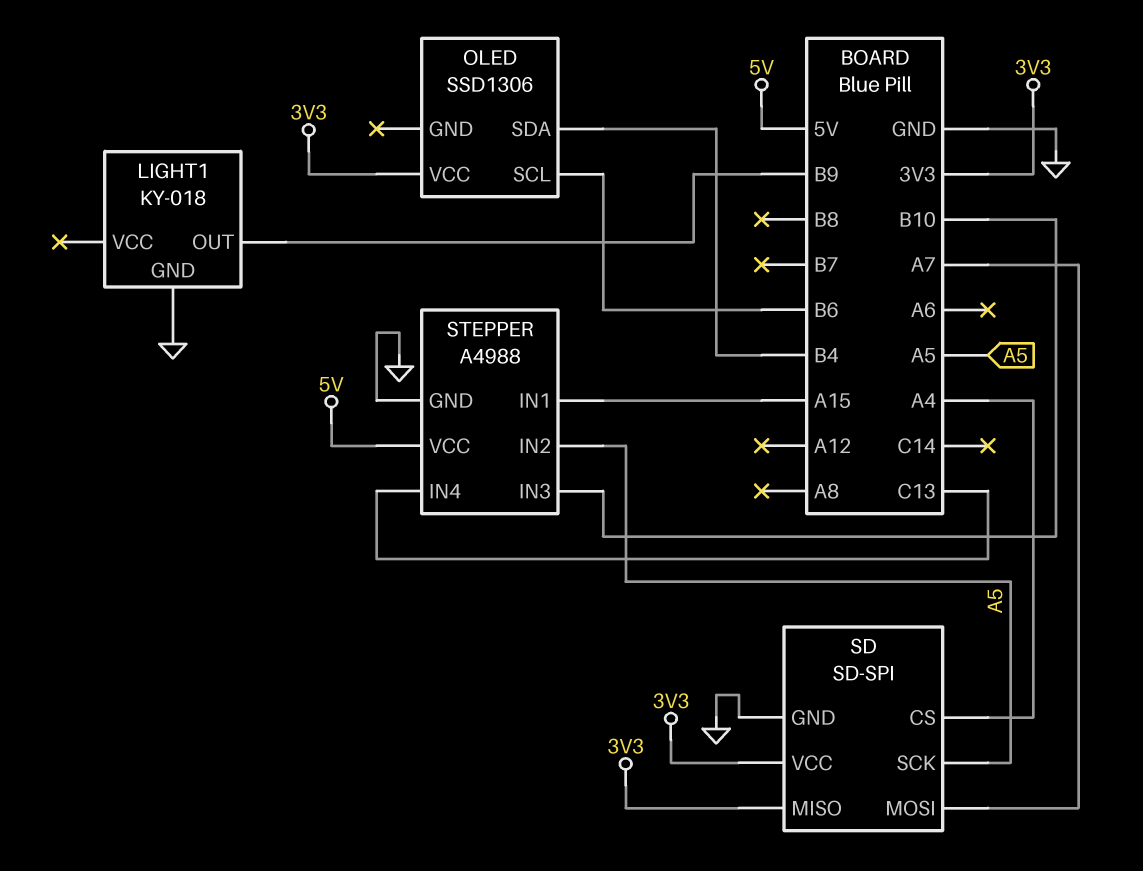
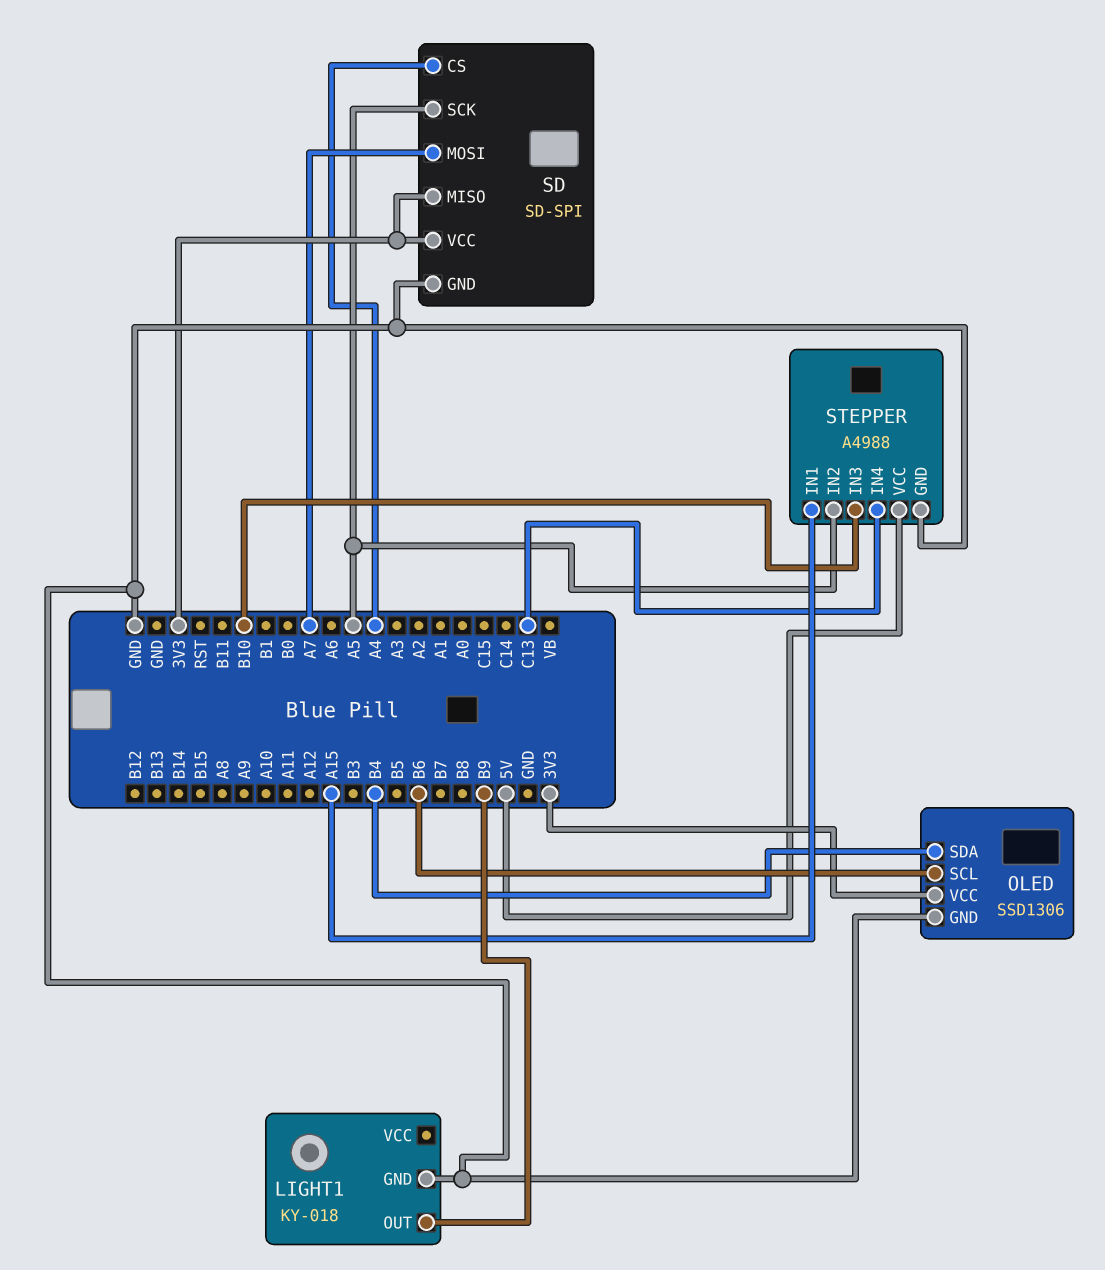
OLED pin GND: none -> GND

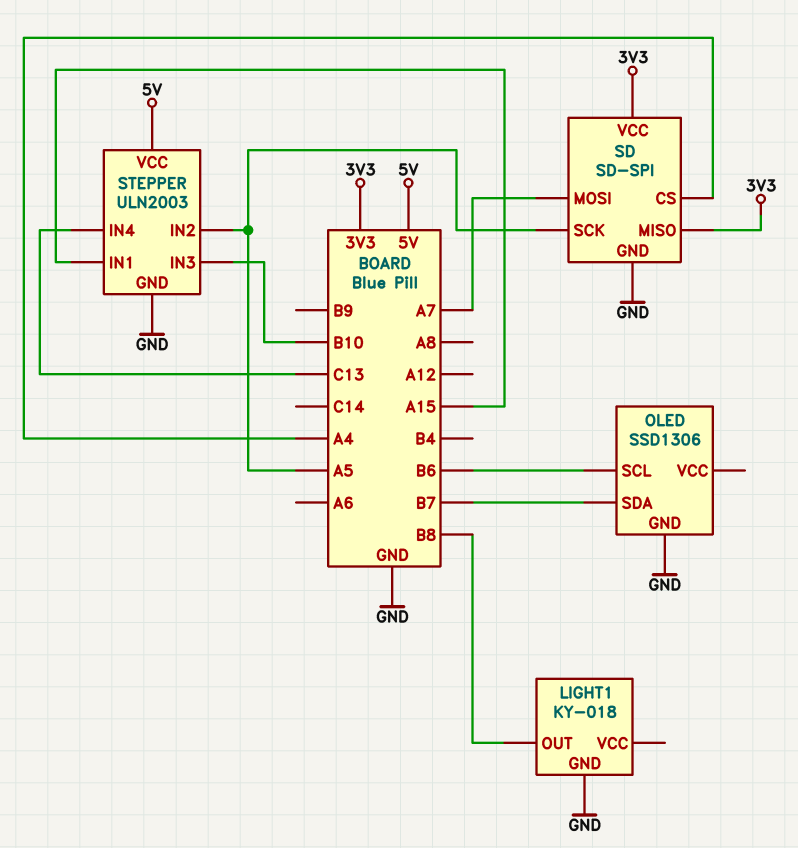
LIGHT1 pin OUT: B9 -> B8
OLED pin SDA: B4 -> B7
OLED pin VCC: 3V3 -> none
STEPPER: A4988 -> ULN2003

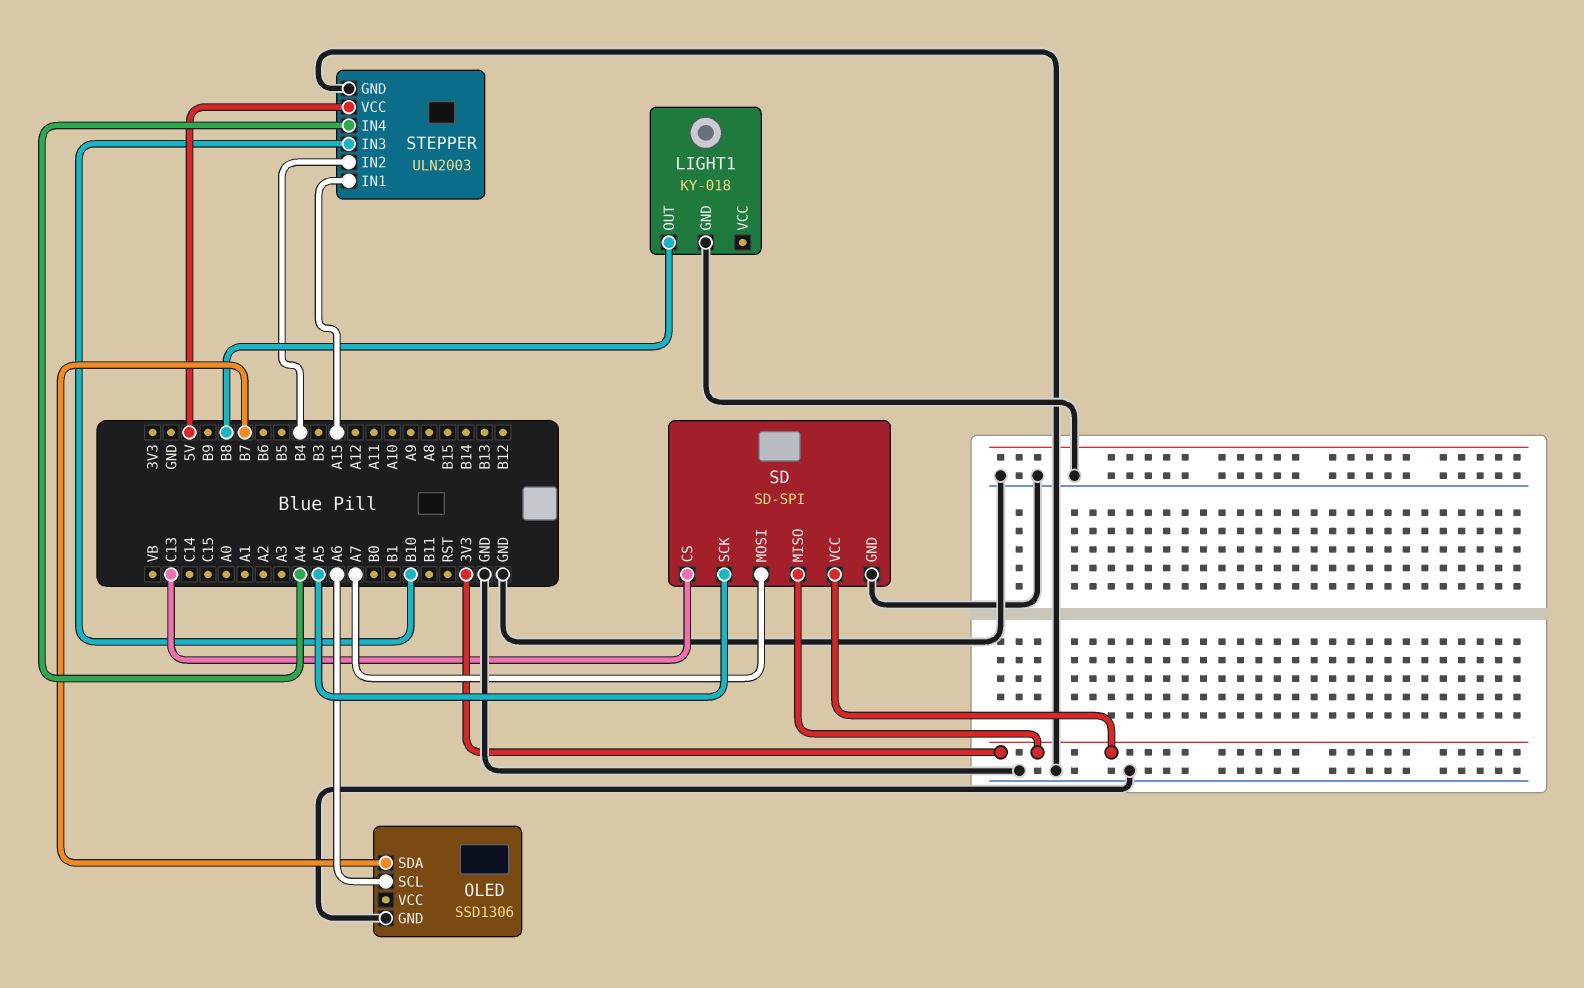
OLED pin SCL: B6 -> A6
SD pin CS: A4 -> C13
STEPPER pin IN2: A5 -> B4
STEPPER pin IN4: C13 -> A4

